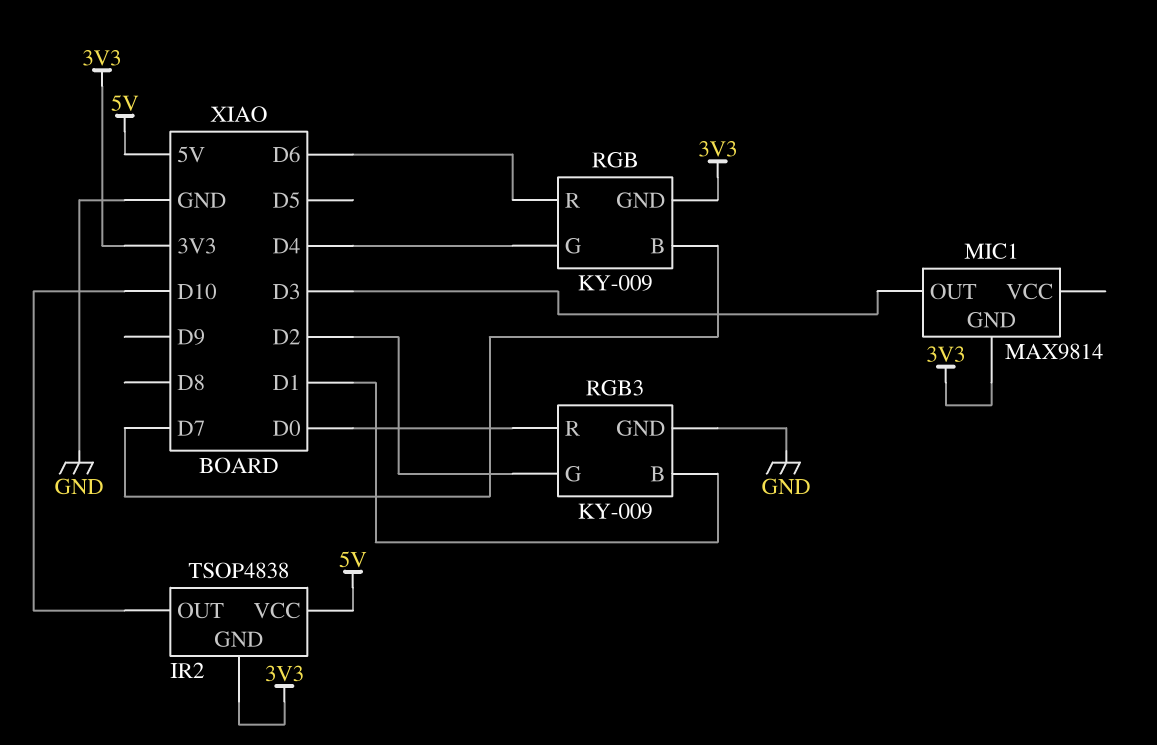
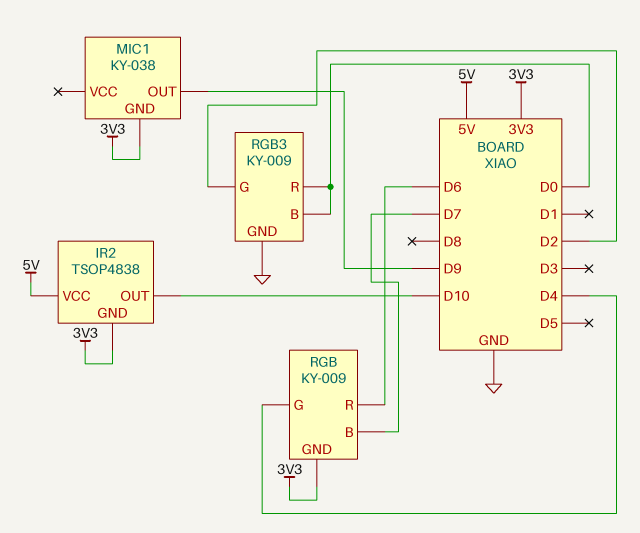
MIC1: MAX9814 -> KY-038
MIC1 pin OUT: D3 -> D9
RGB3 pin B: D1 -> D0

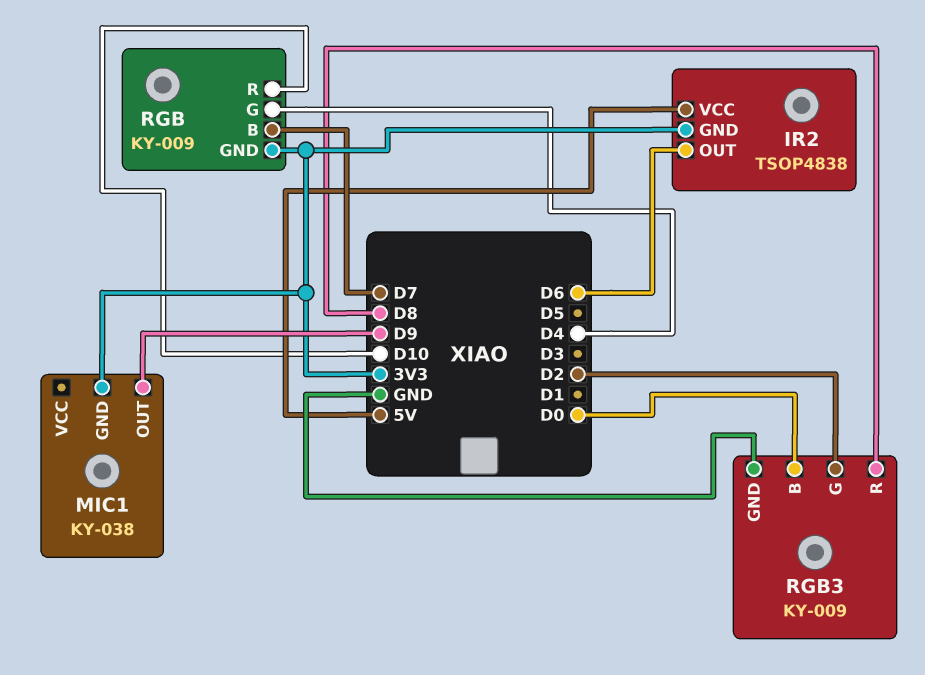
IR2 pin OUT: D10 -> D6
RGB pin R: D6 -> D10
RGB3 pin R: D0 -> D8

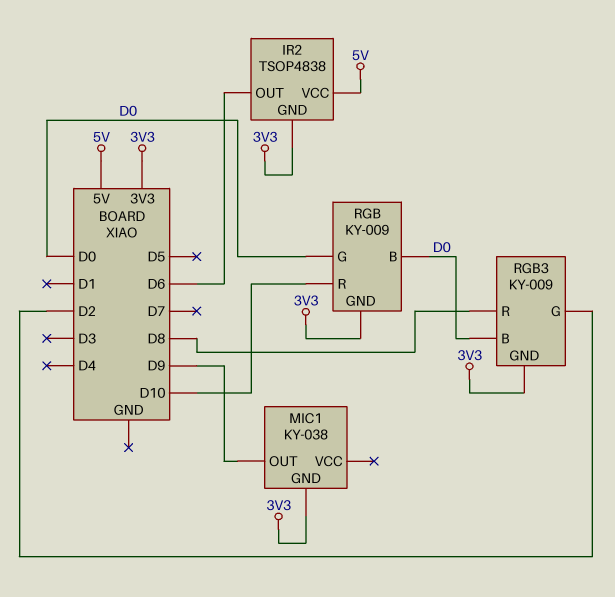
RGB pin B: D7 -> D0
RGB pin G: D4 -> D0
RGB3 pin GND: GND -> 3V3

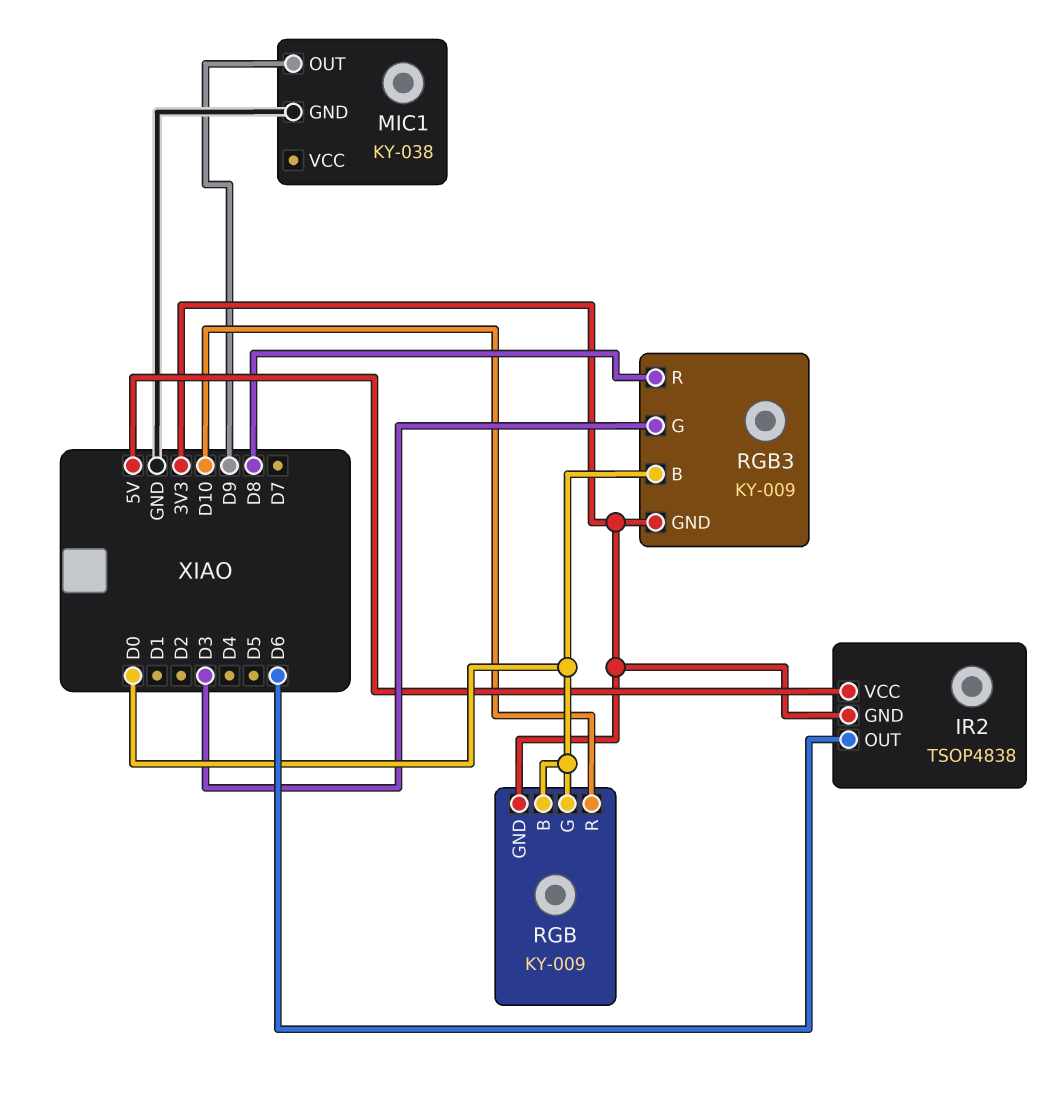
MIC1 pin GND: 3V3 -> GND
RGB3 pin G: D2 -> D3

